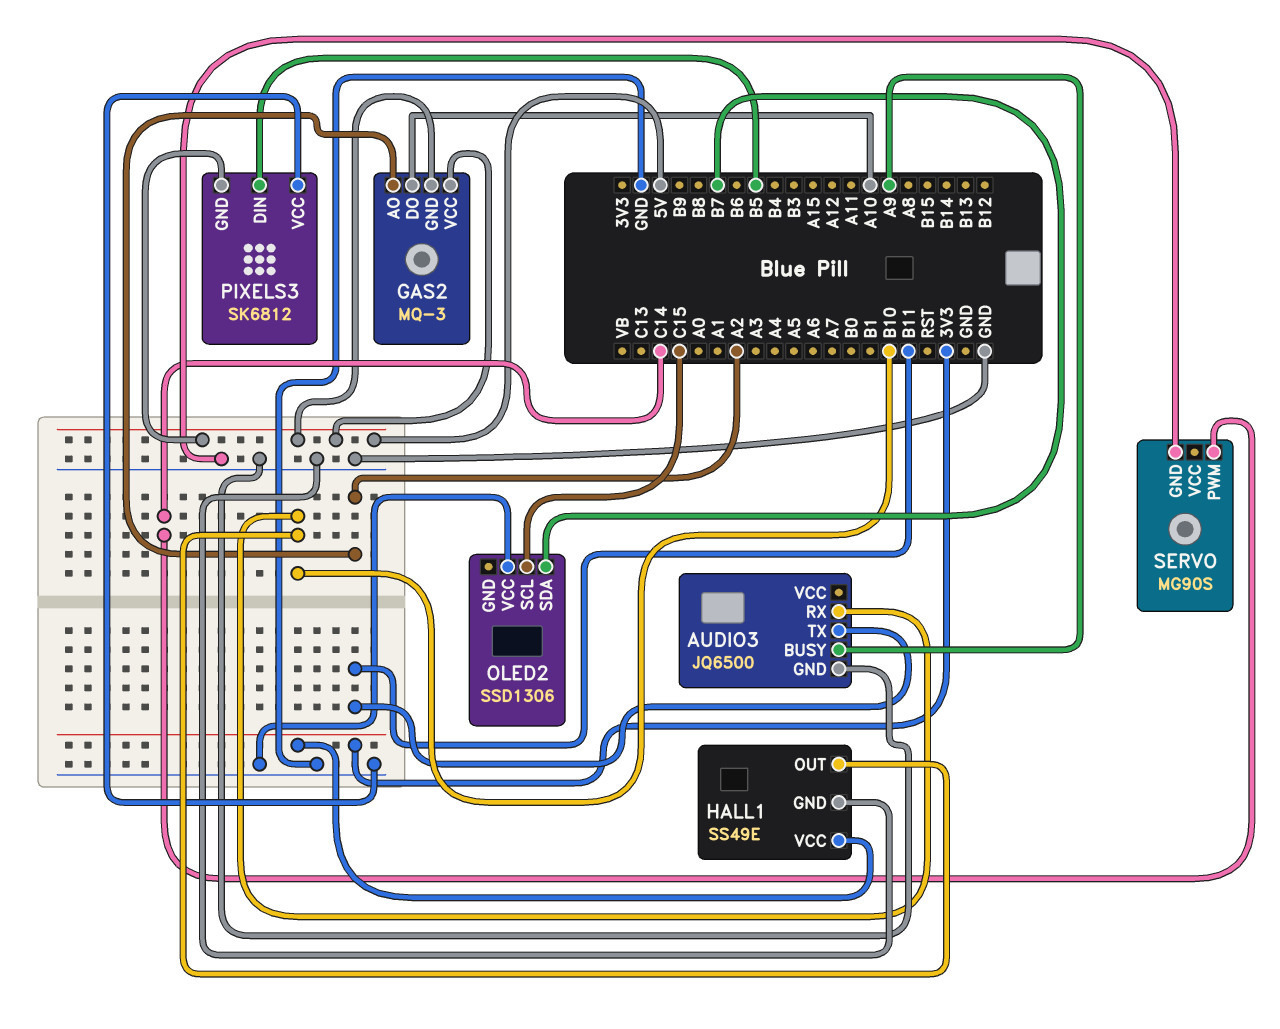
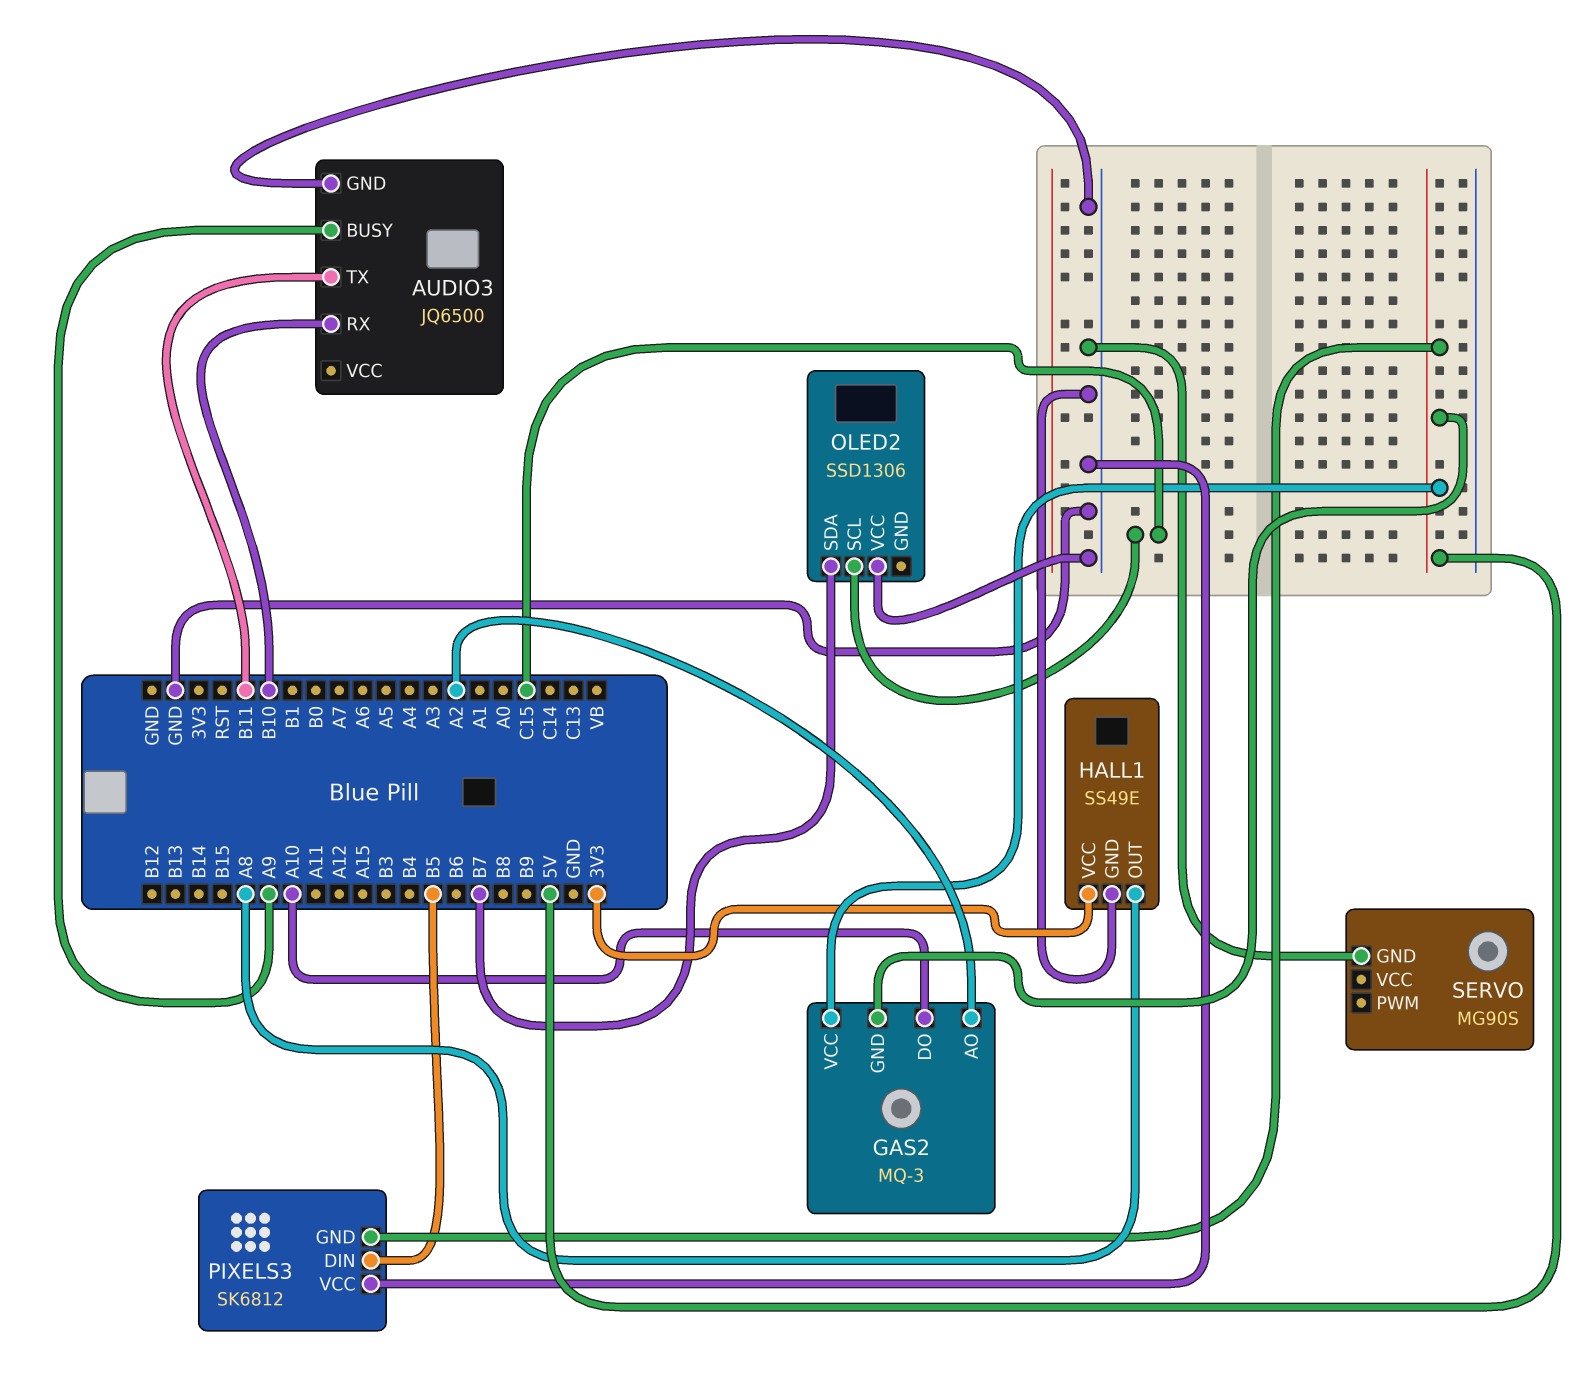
HALL1 pin OUT: B10 -> A8
SERVO pin PWM: C14 -> none

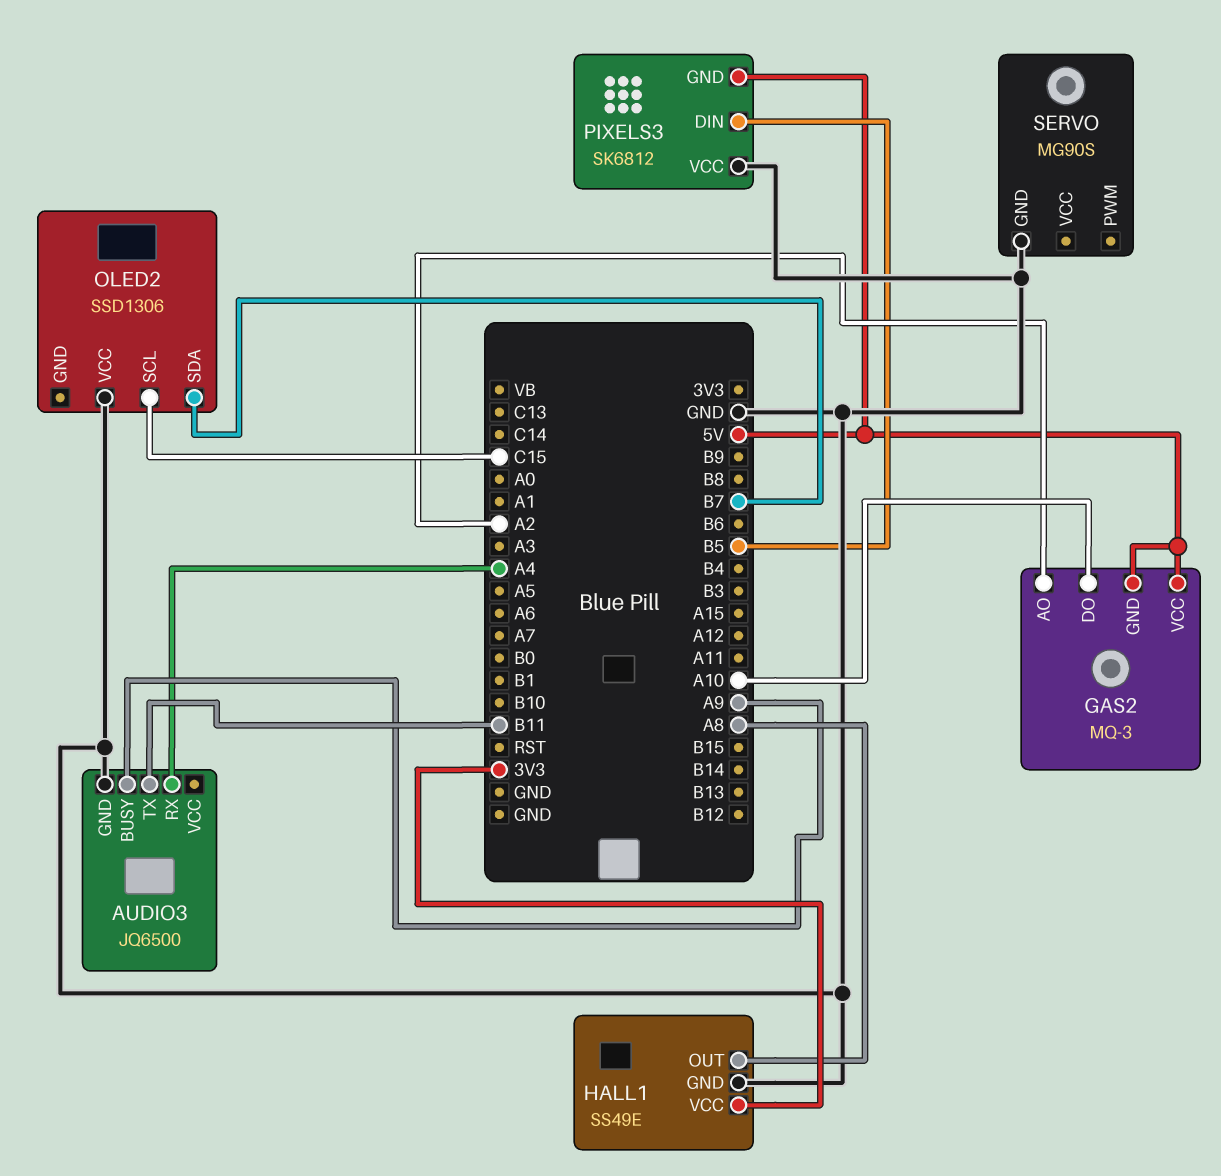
AUDIO3 pin RX: B10 -> A4

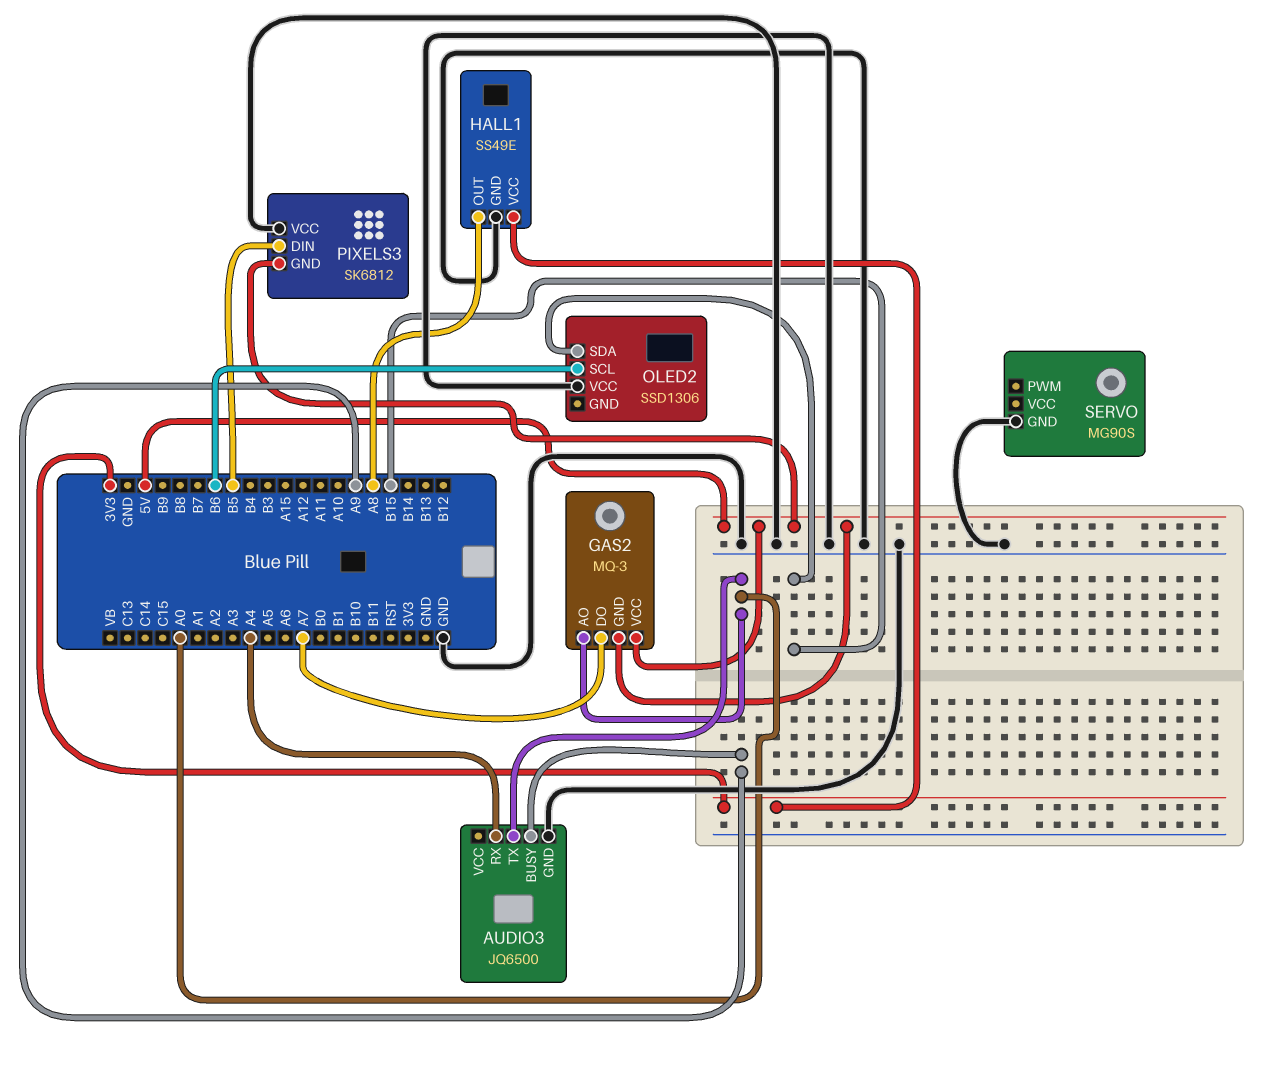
AUDIO3 pin TX: B11 -> A0
GAS2 pin AO: A2 -> A0
GAS2 pin DO: A10 -> A7
OLED2 pin SCL: C15 -> B6
OLED2 pin SDA: B7 -> B15

